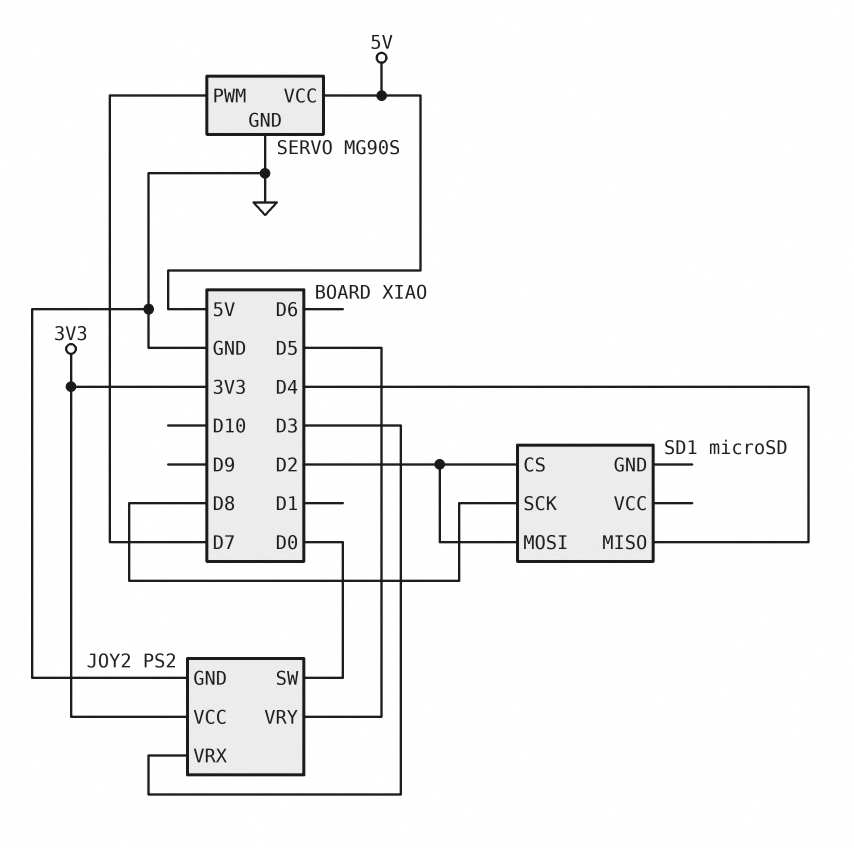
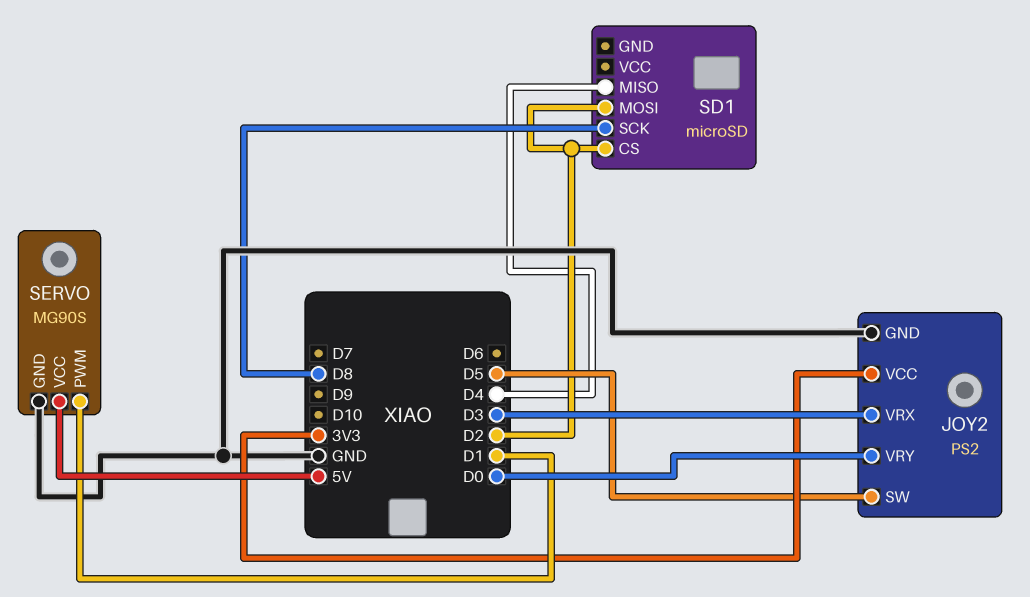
JOY2 pin SW: D0 -> D5
JOY2 pin VRY: D5 -> D0
SERVO pin PWM: D7 -> D1

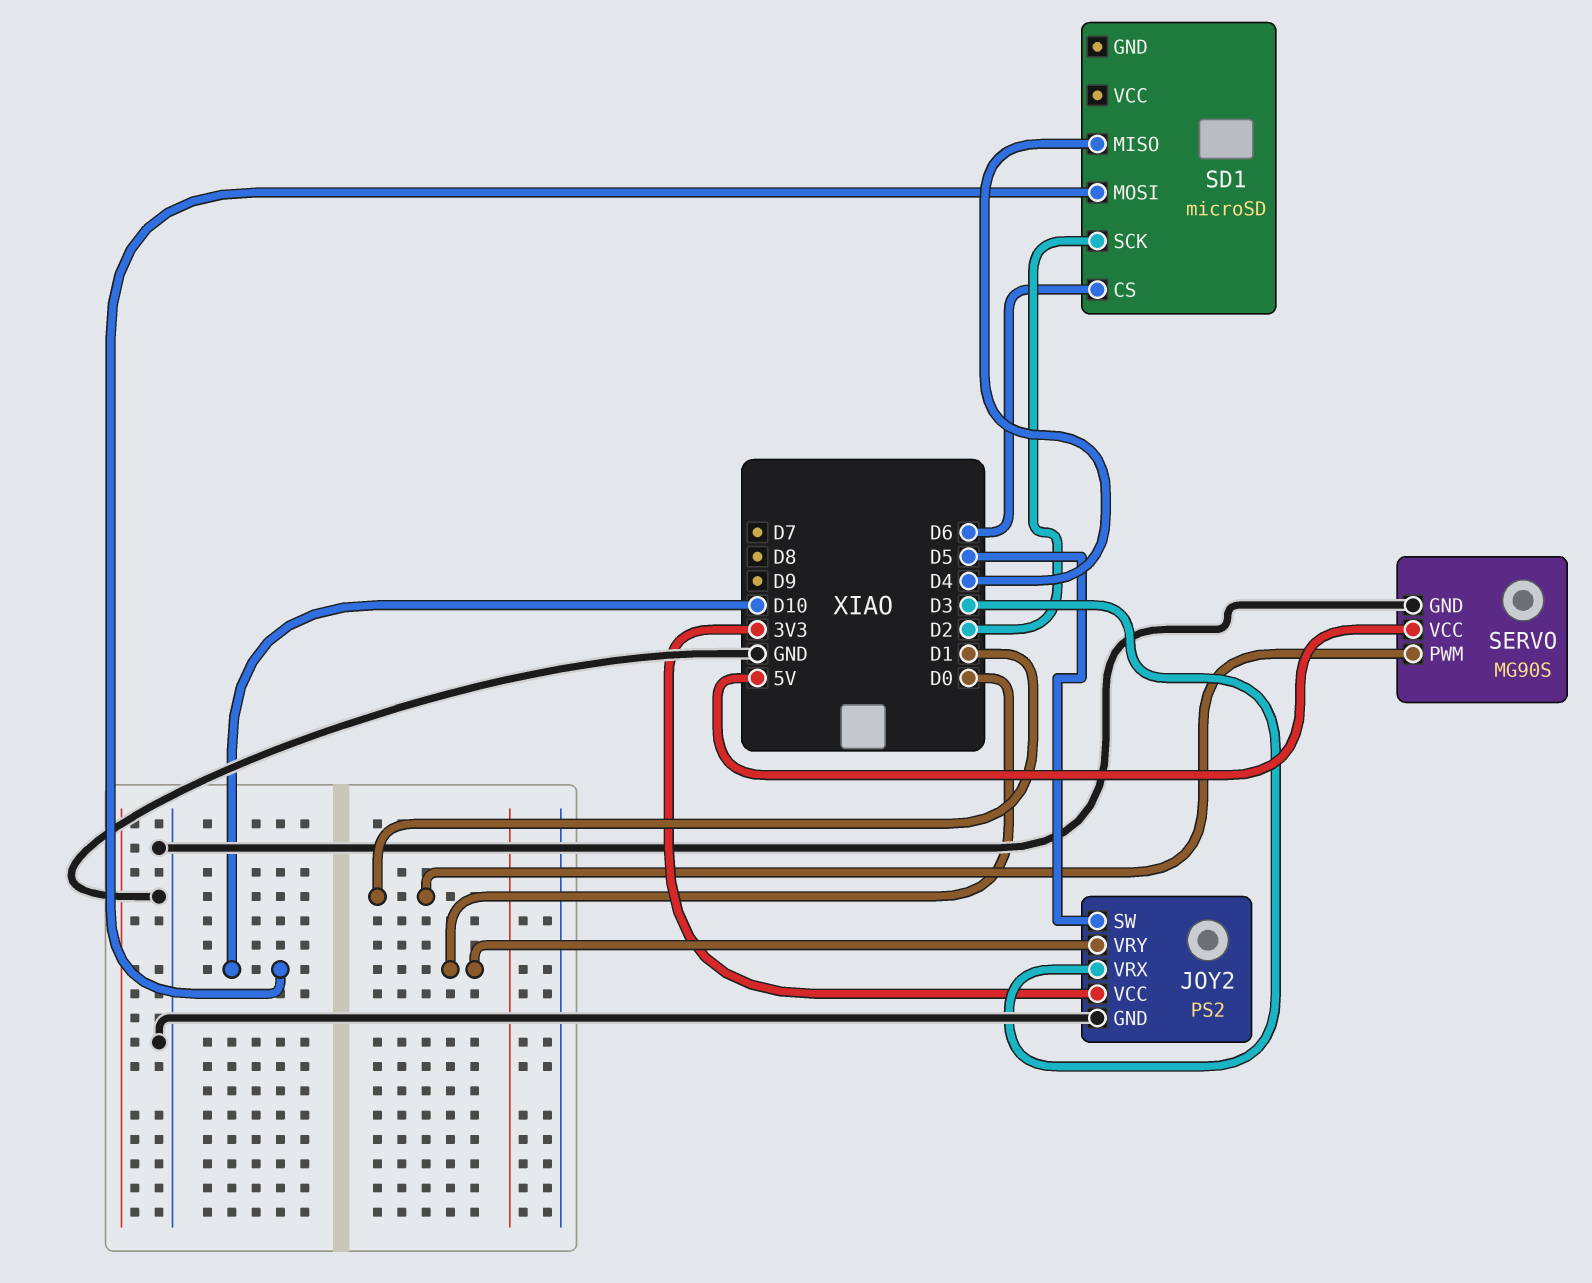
SD1 pin CS: D2 -> D6
SD1 pin MOSI: D2 -> D10
SD1 pin SCK: D8 -> D2

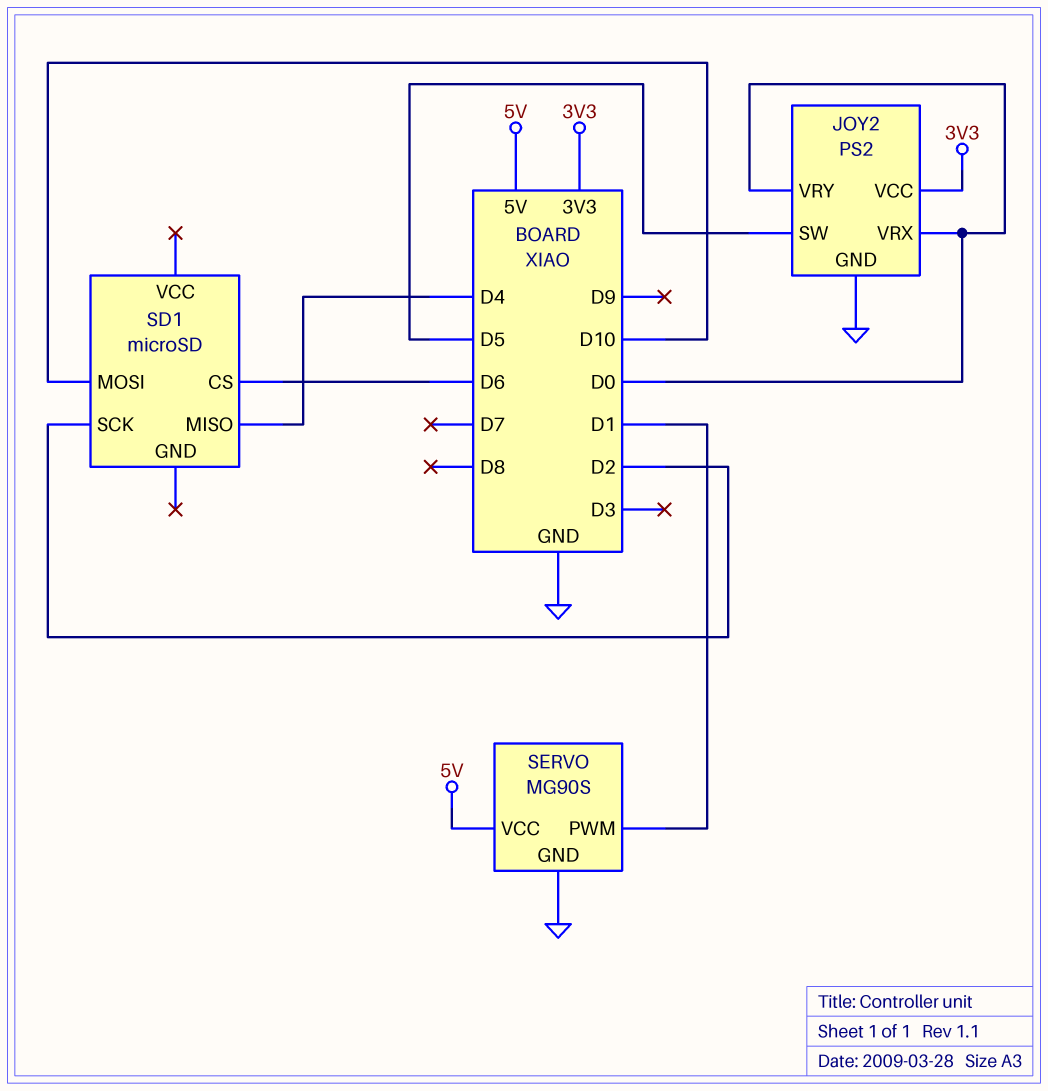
JOY2 pin VRX: D3 -> D0

